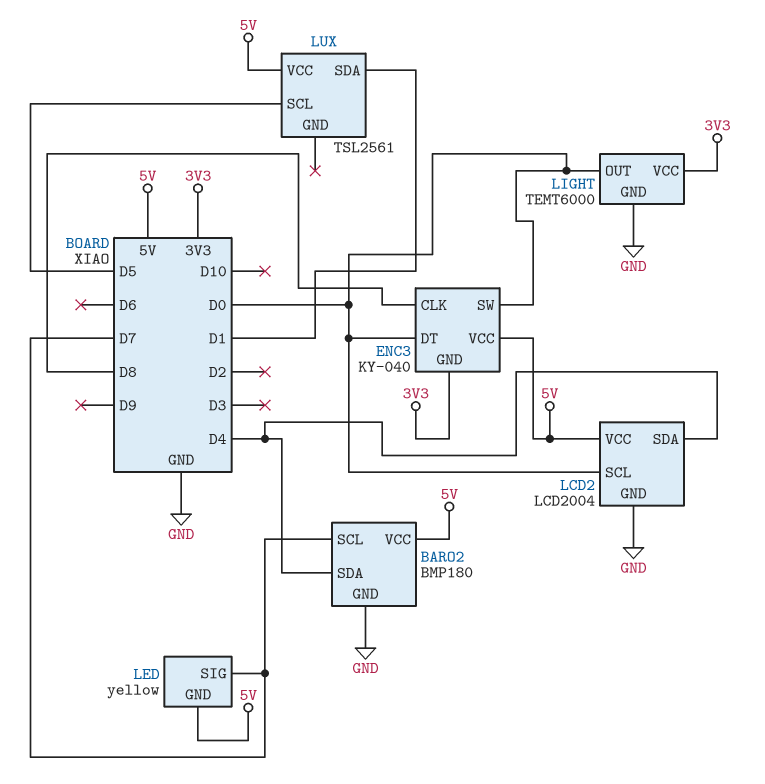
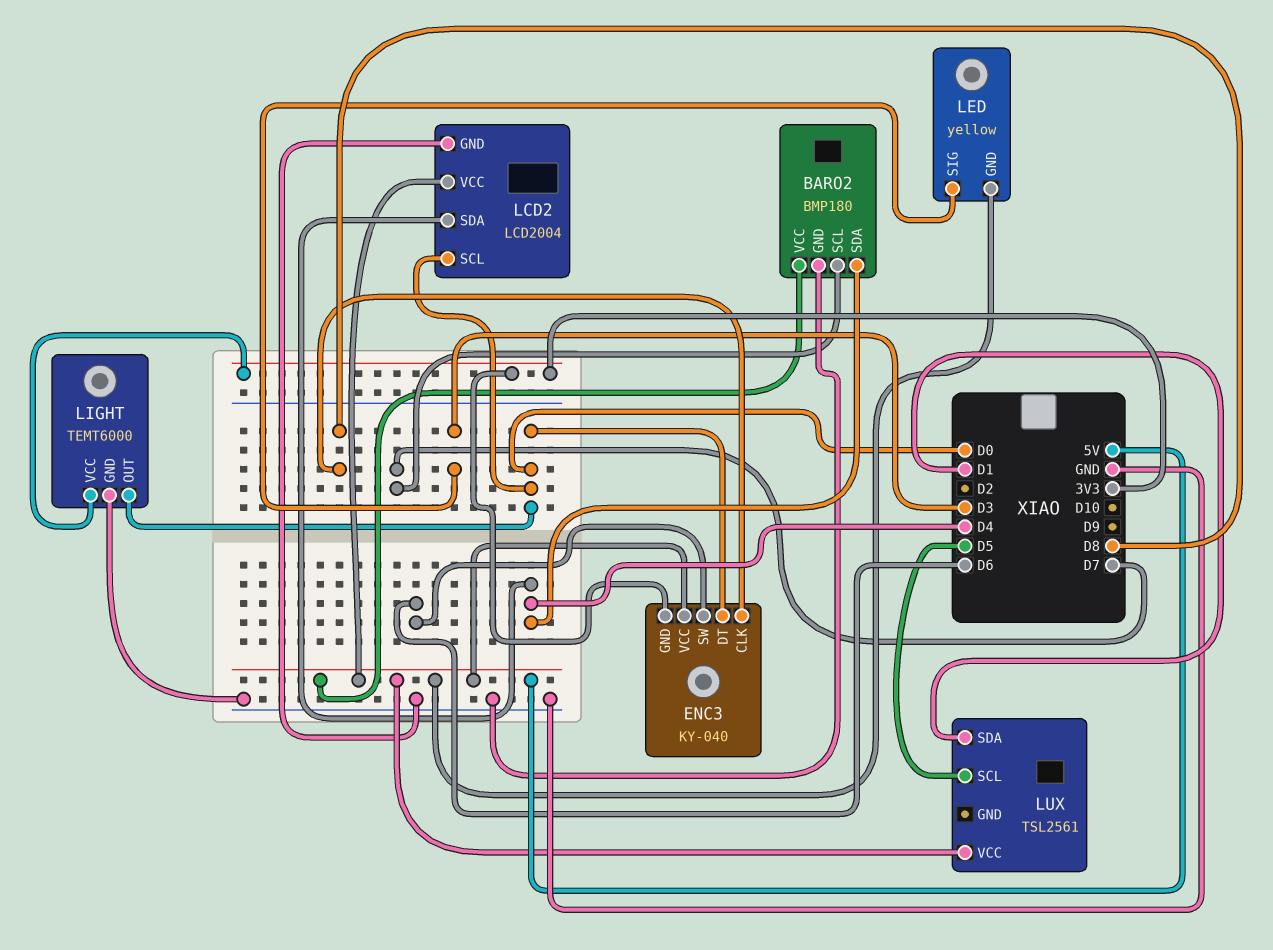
ENC3 pin SW: D0 -> D6
LED pin SIG: D7 -> D3

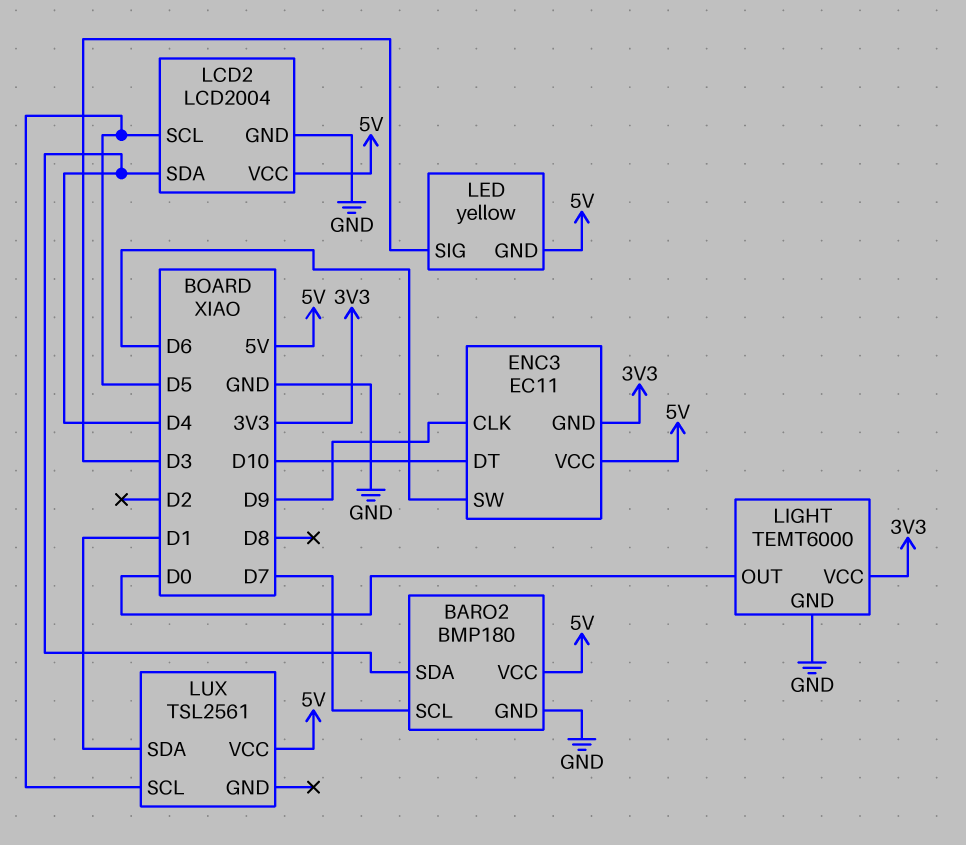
ENC3: KY-040 -> EC11
ENC3 pin CLK: D8 -> D9
ENC3 pin DT: D0 -> D10
LCD2 pin SCL: D0 -> D5

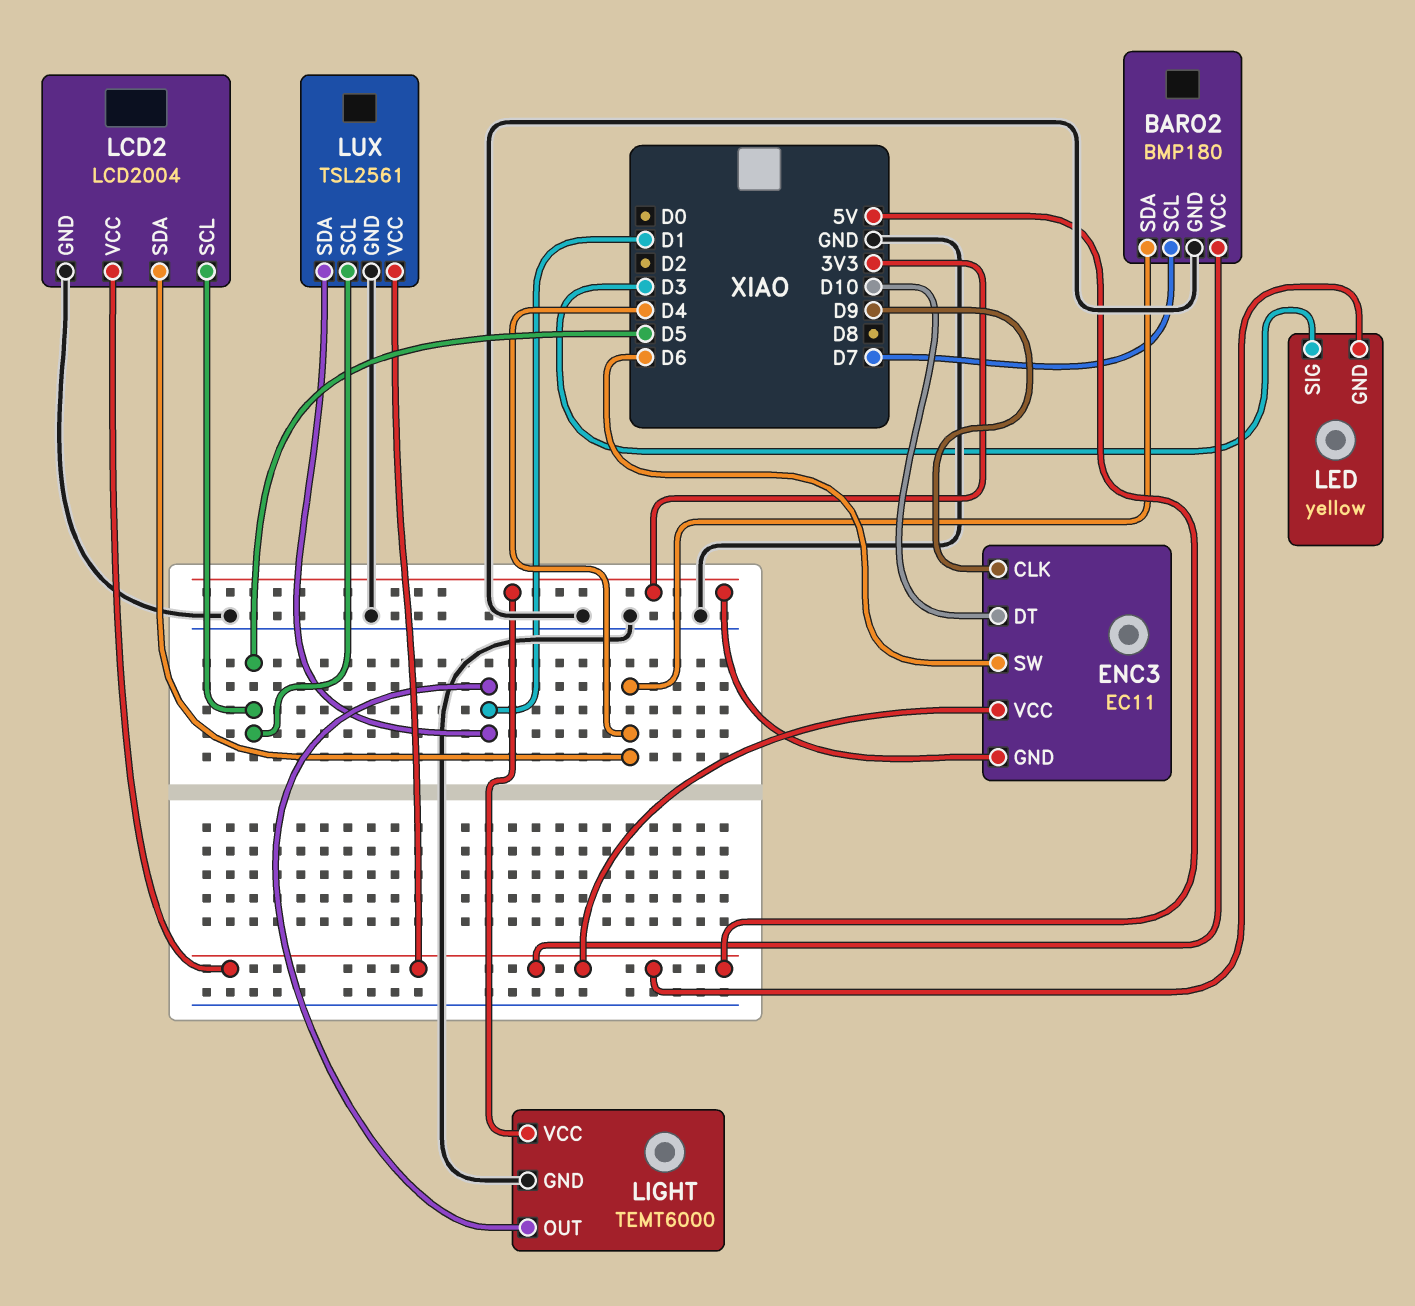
LIGHT pin OUT: D0 -> D1
LUX pin GND: none -> GND

